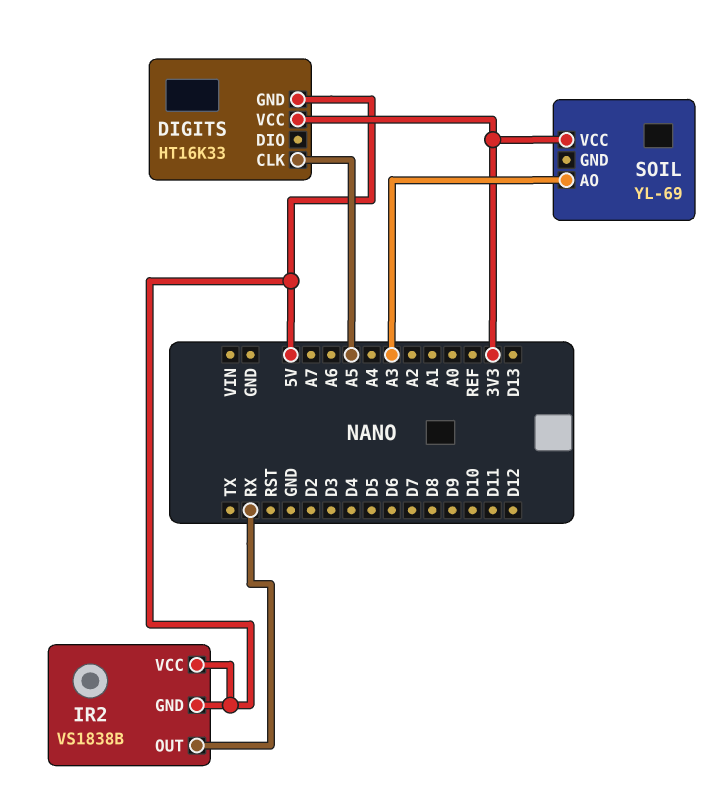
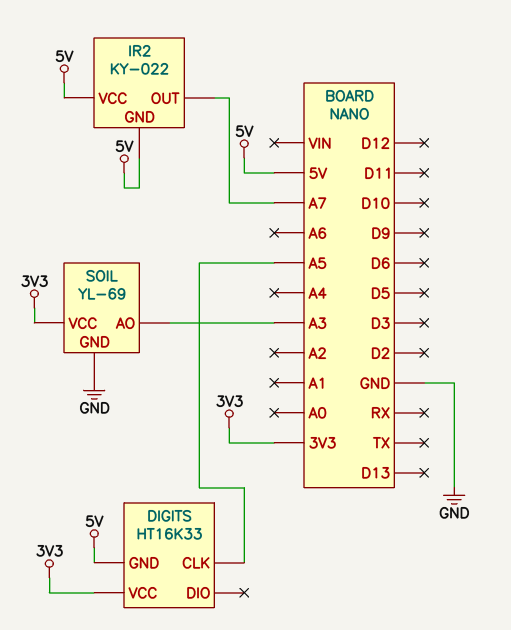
IR2: VS1838B -> KY-022
IR2 pin OUT: RX -> A7
SOIL pin GND: none -> GND

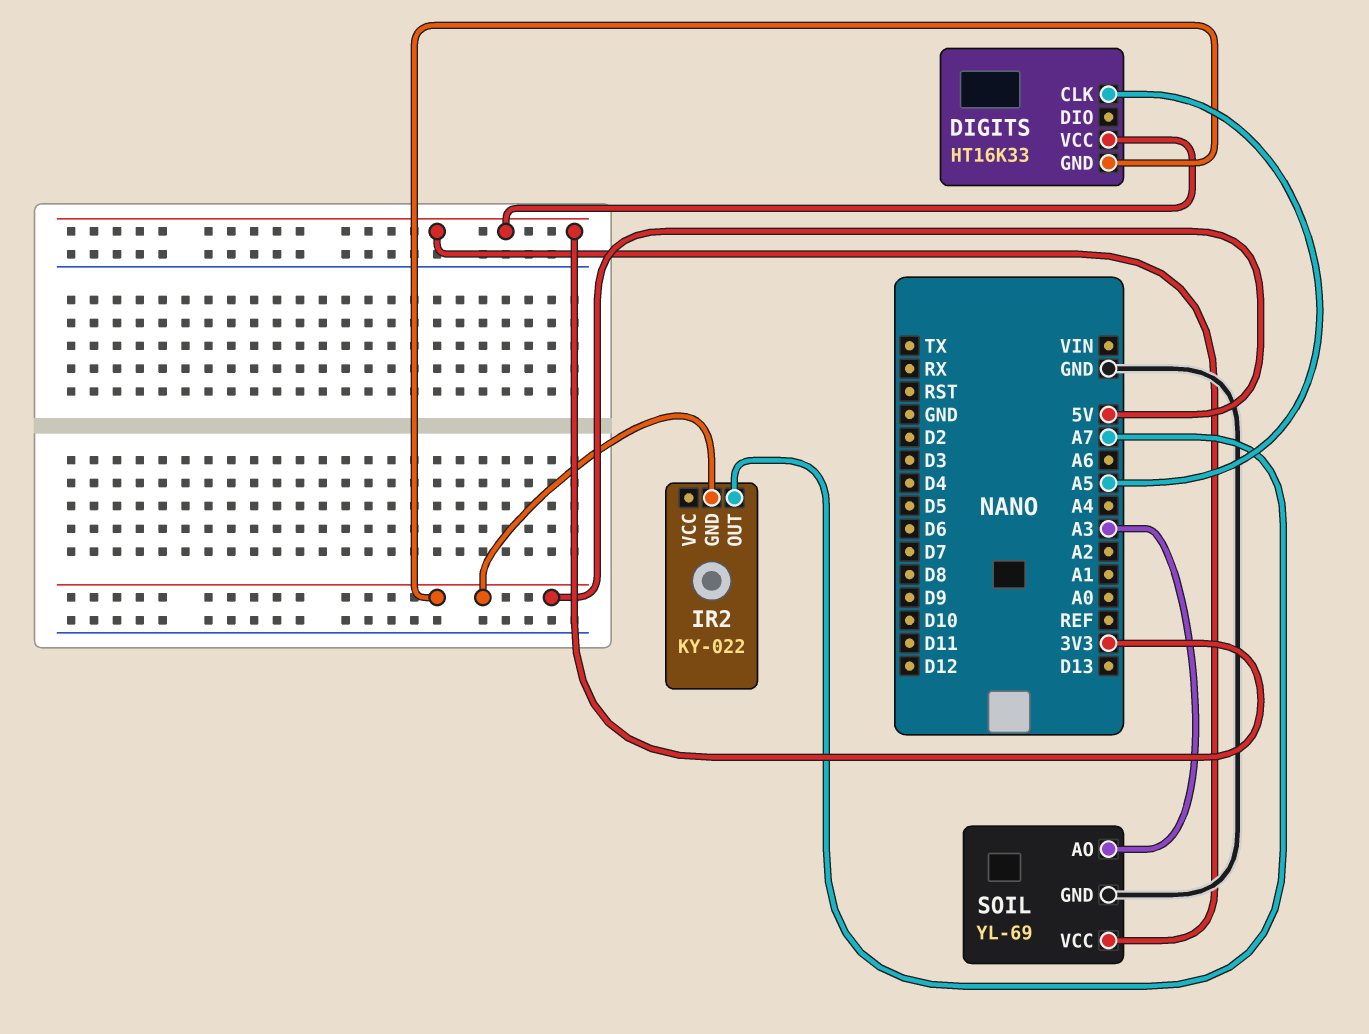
IR2 pin VCC: 5V -> none

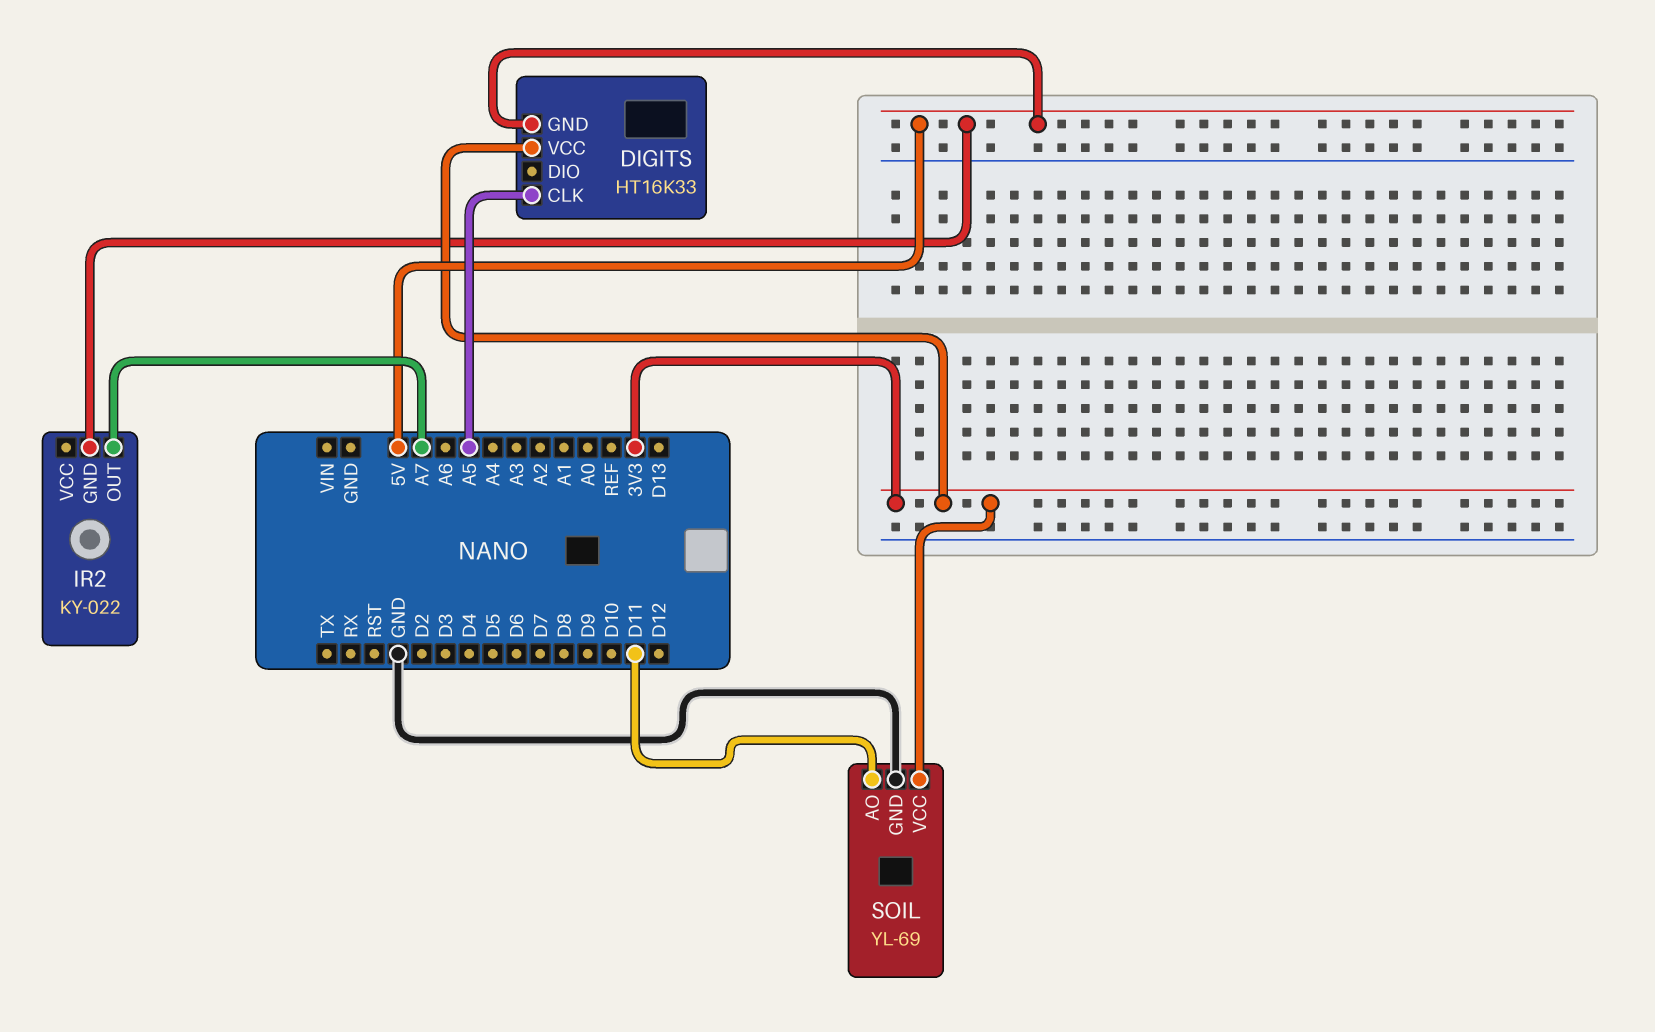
SOIL pin AO: A3 -> D11

